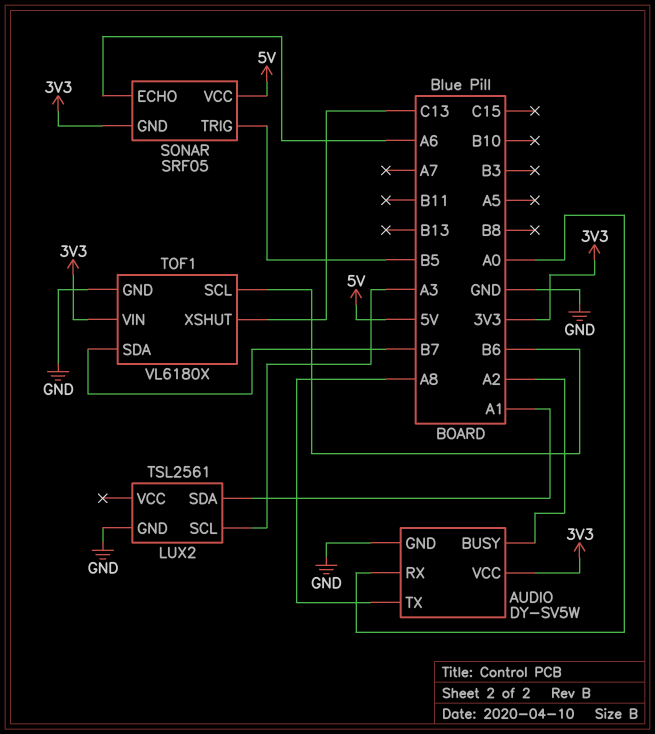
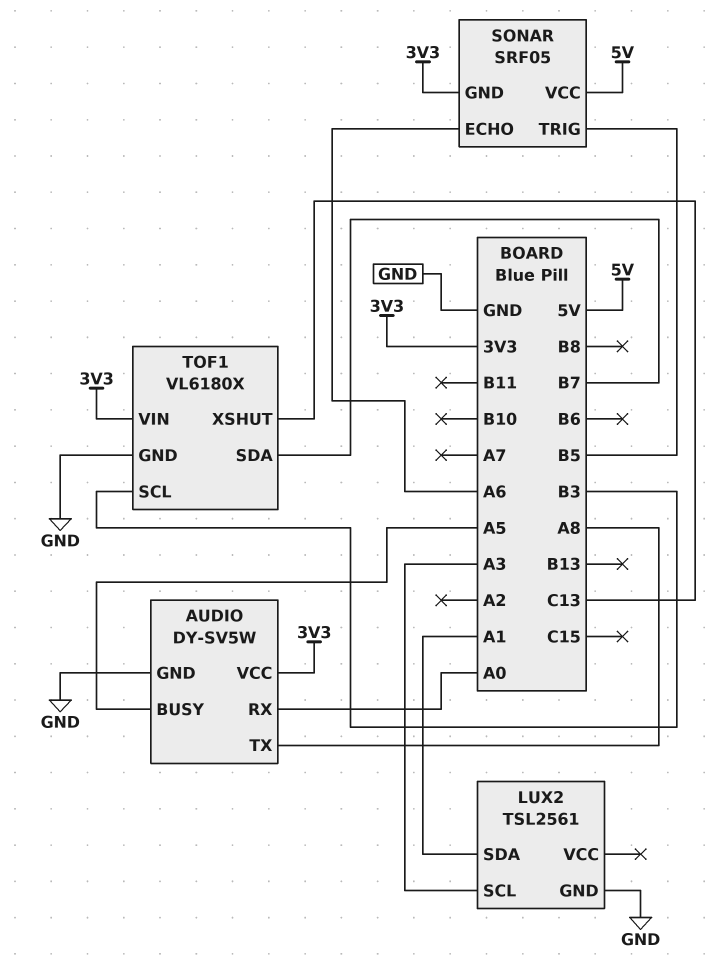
AUDIO pin BUSY: A2 -> A5
TOF1 pin SCL: B6 -> B3

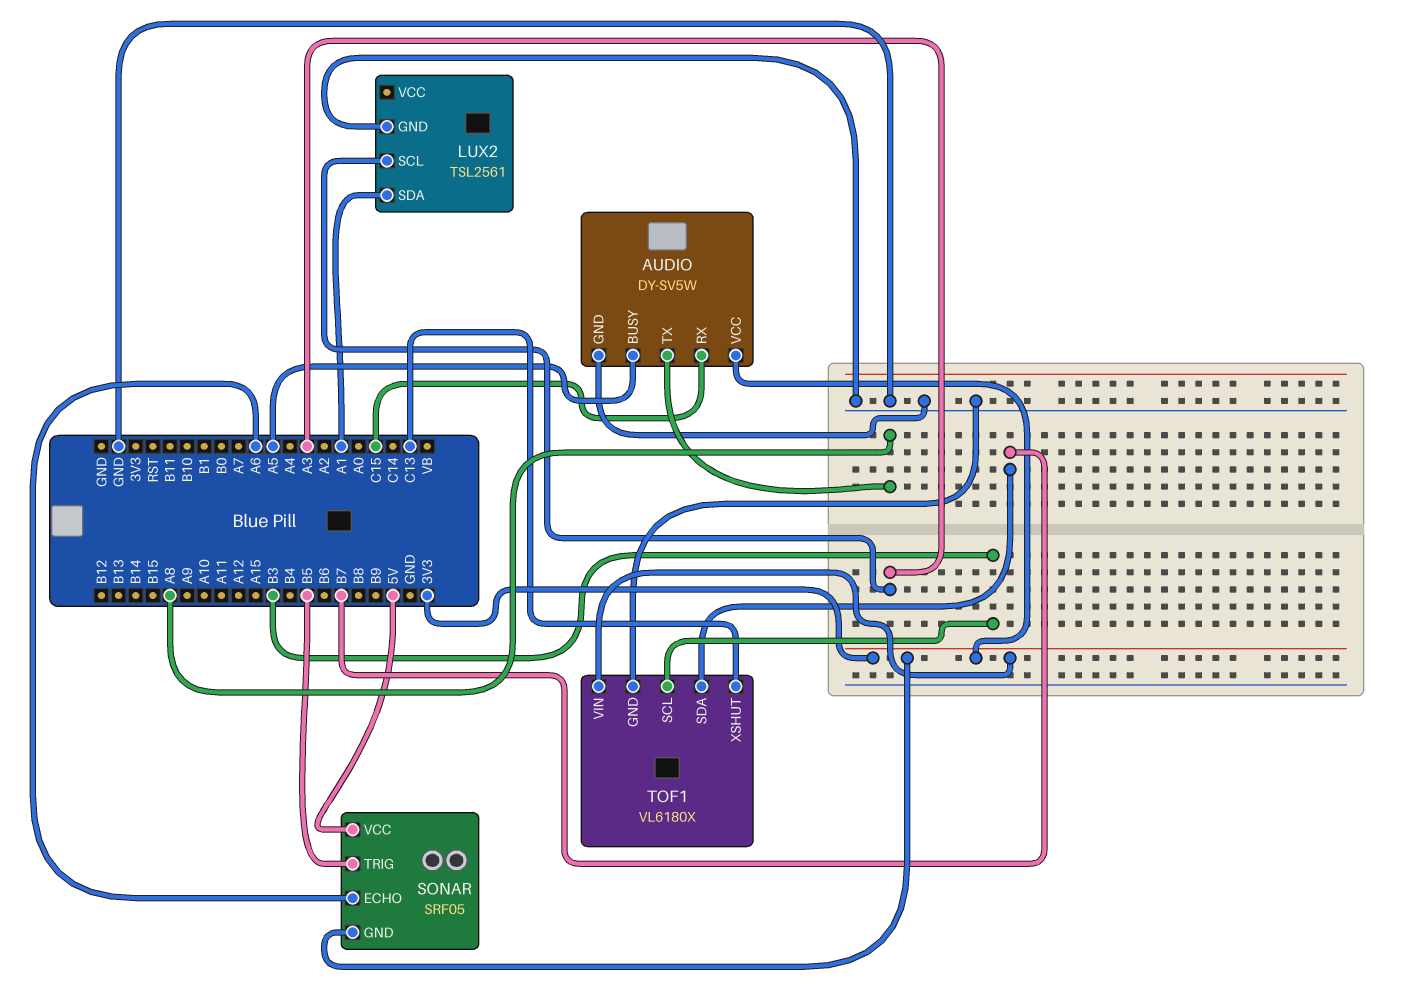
AUDIO pin RX: A0 -> C15

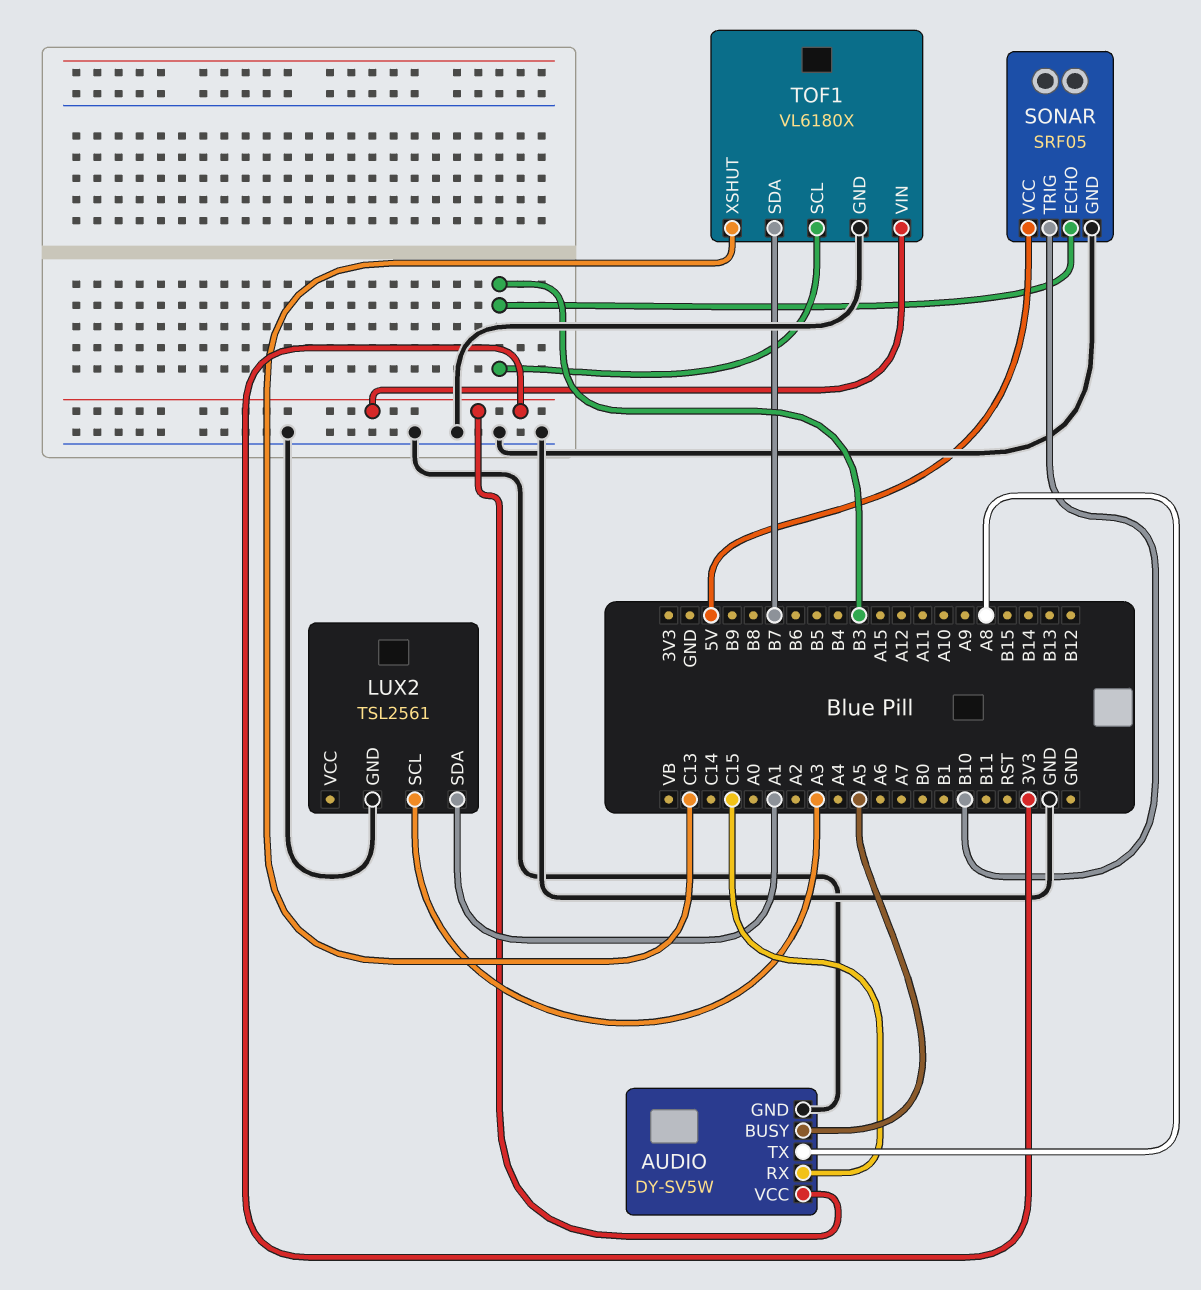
SONAR pin ECHO: A6 -> B3
SONAR pin GND: 3V3 -> GND
SONAR pin TRIG: B5 -> B10

